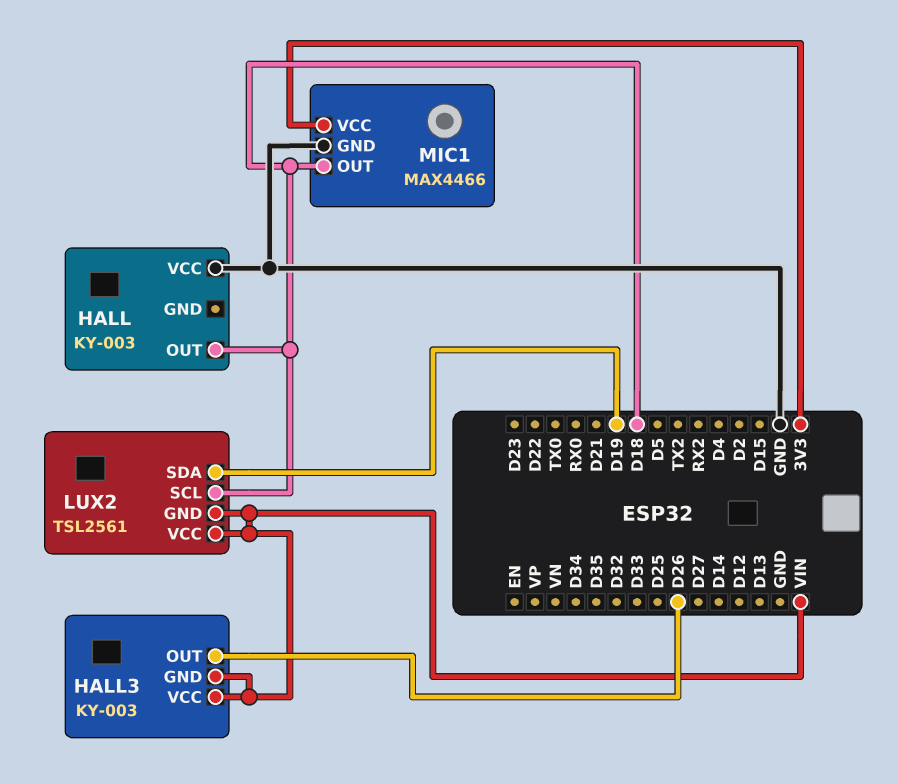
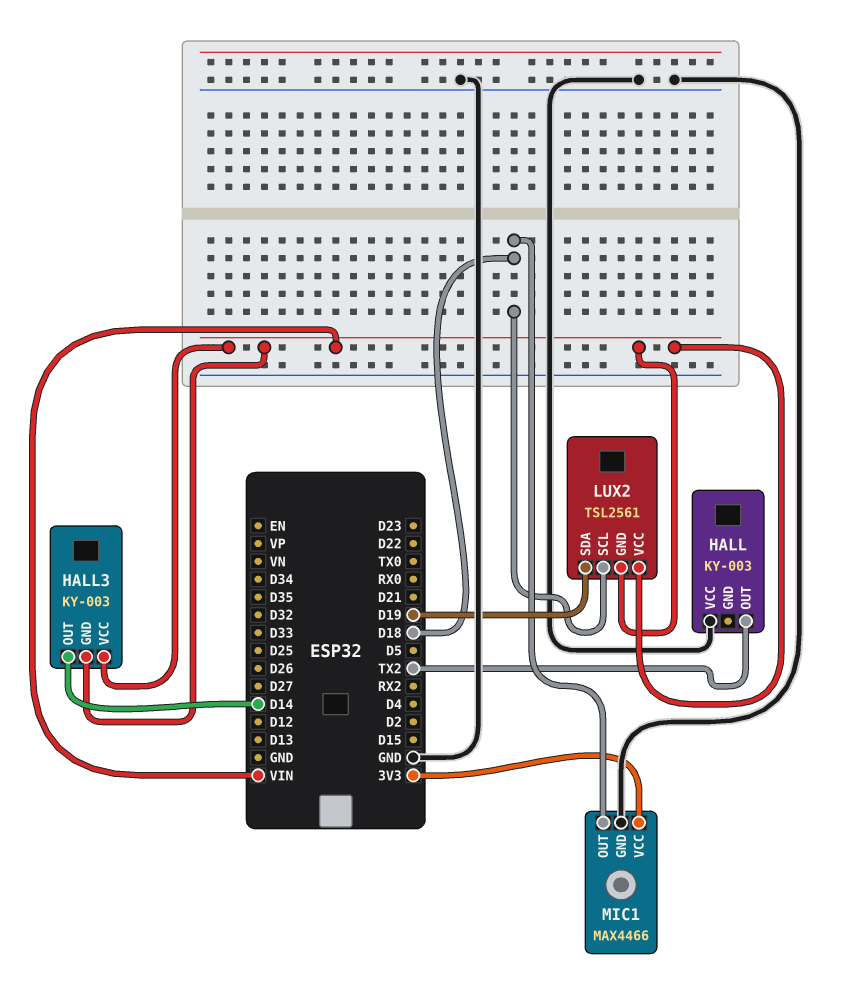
HALL pin OUT: D18 -> TX2
HALL3 pin OUT: D26 -> D14

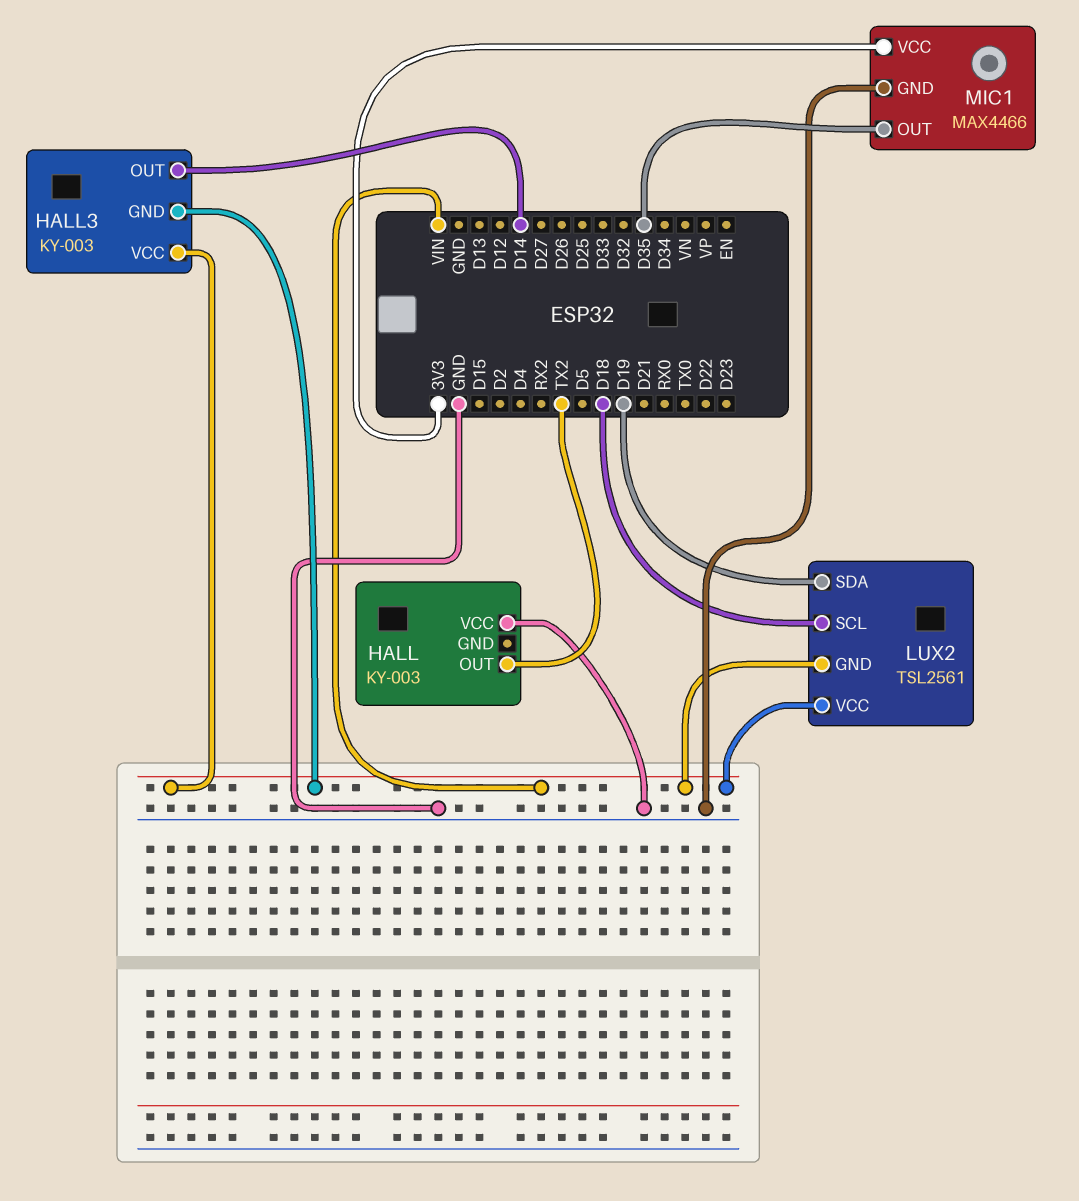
MIC1 pin OUT: D18 -> D35

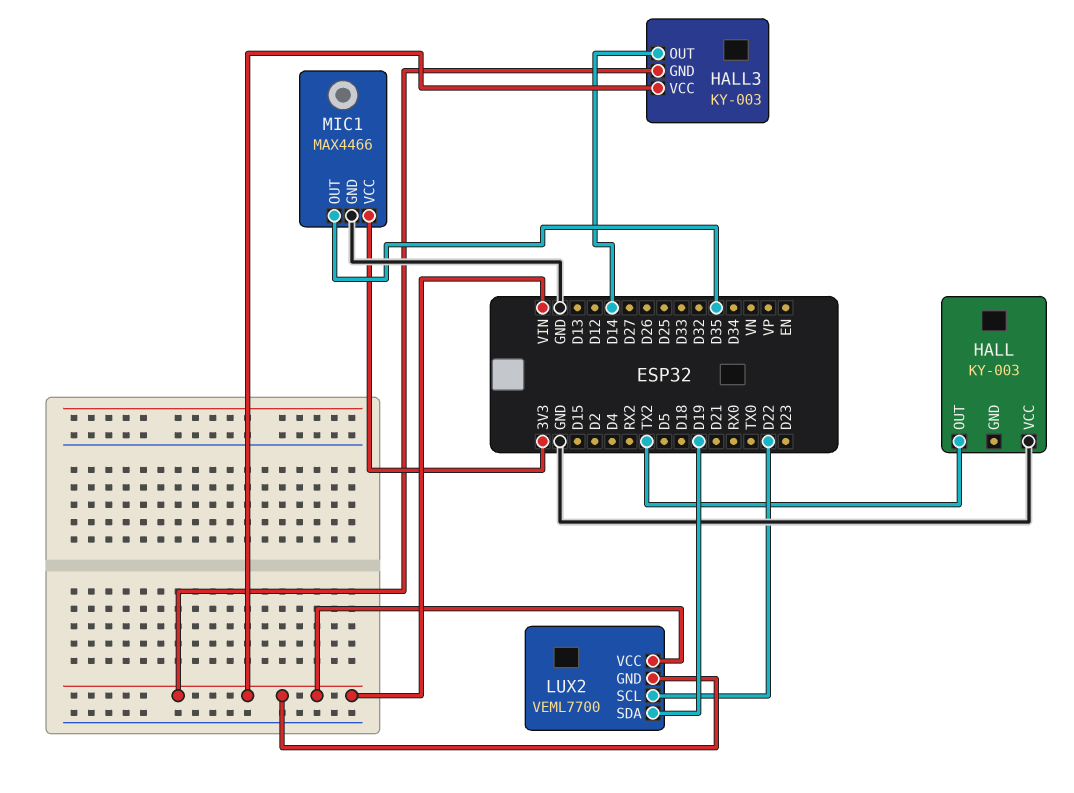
LUX2: TSL2561 -> VEML7700
LUX2 pin SCL: D18 -> D22

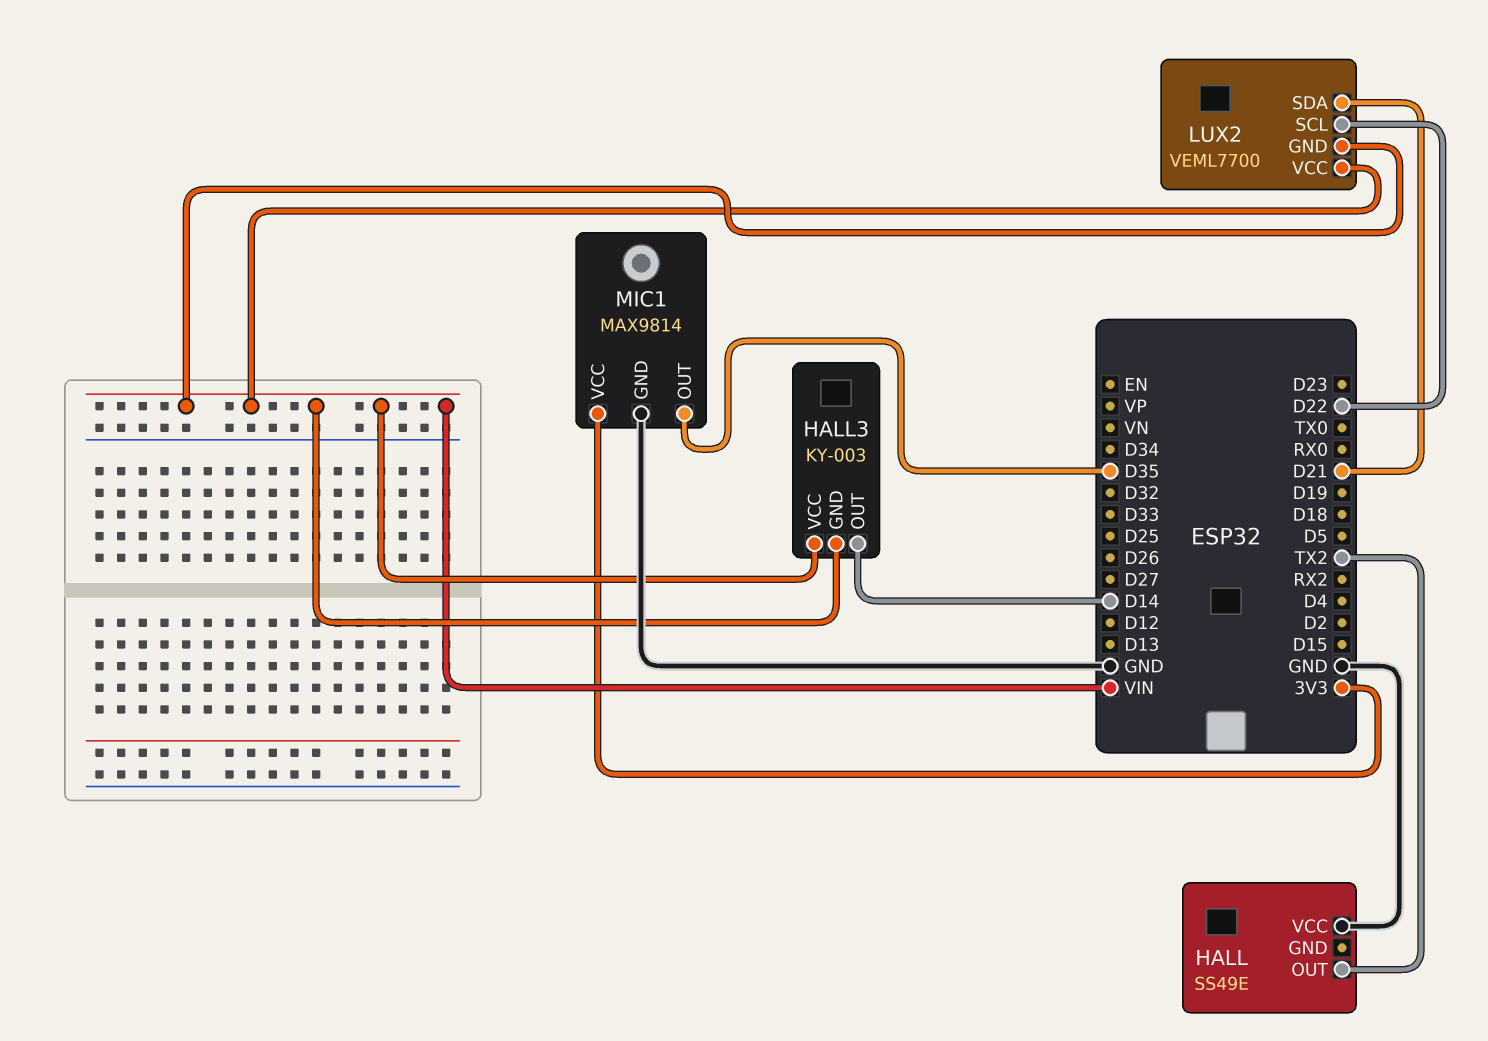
HALL: KY-003 -> SS49E
LUX2 pin SDA: D19 -> D21
MIC1: MAX4466 -> MAX9814

